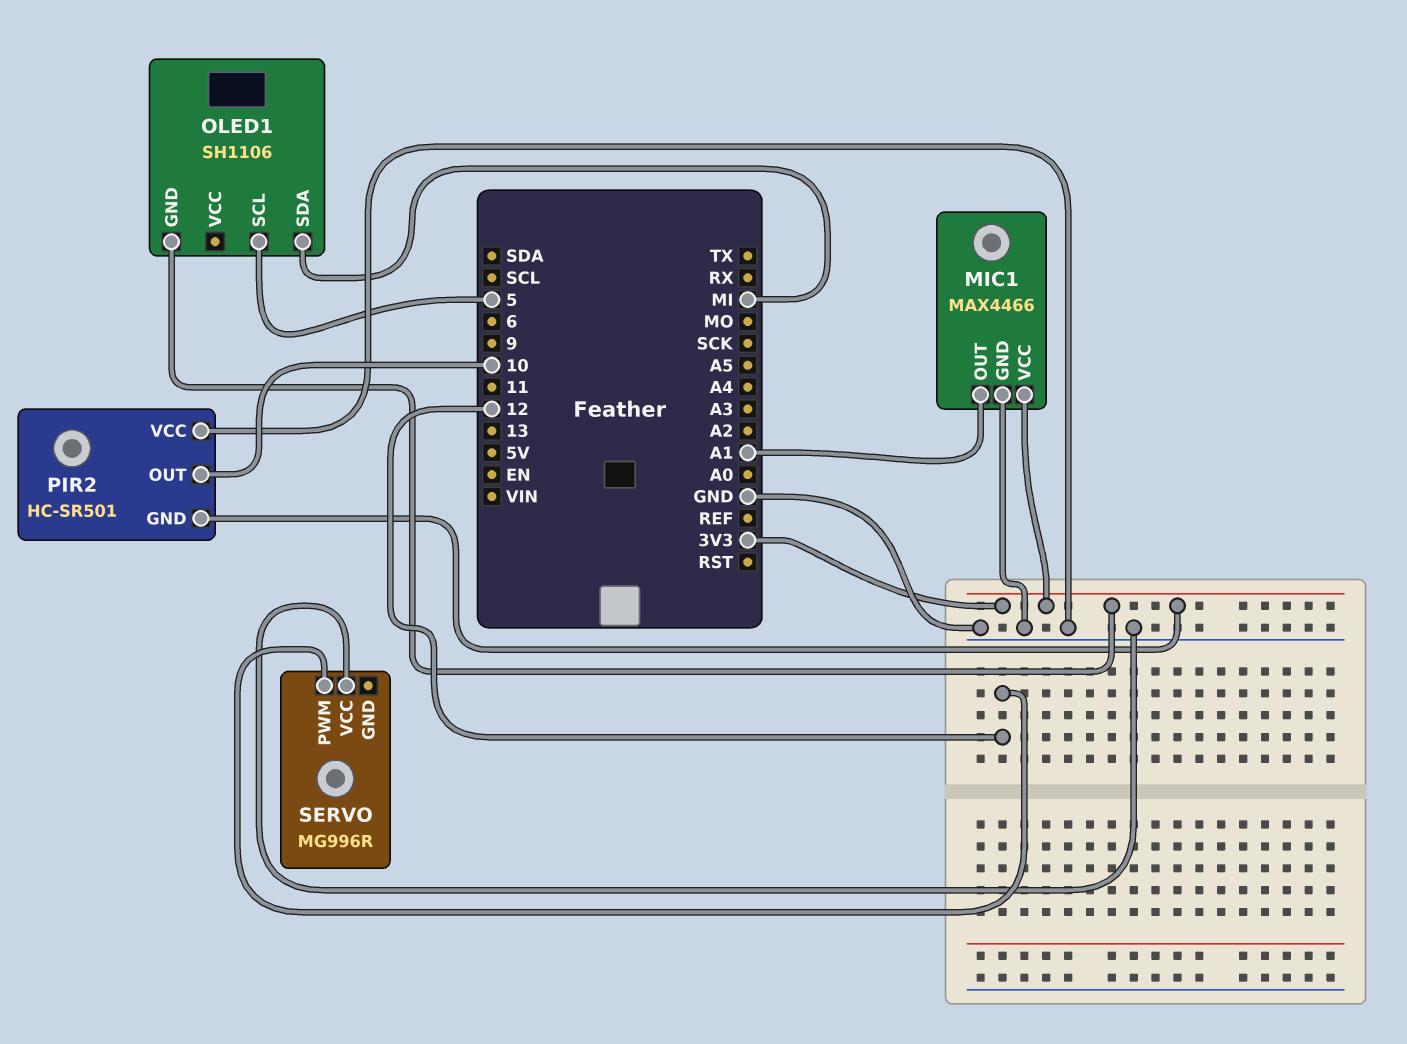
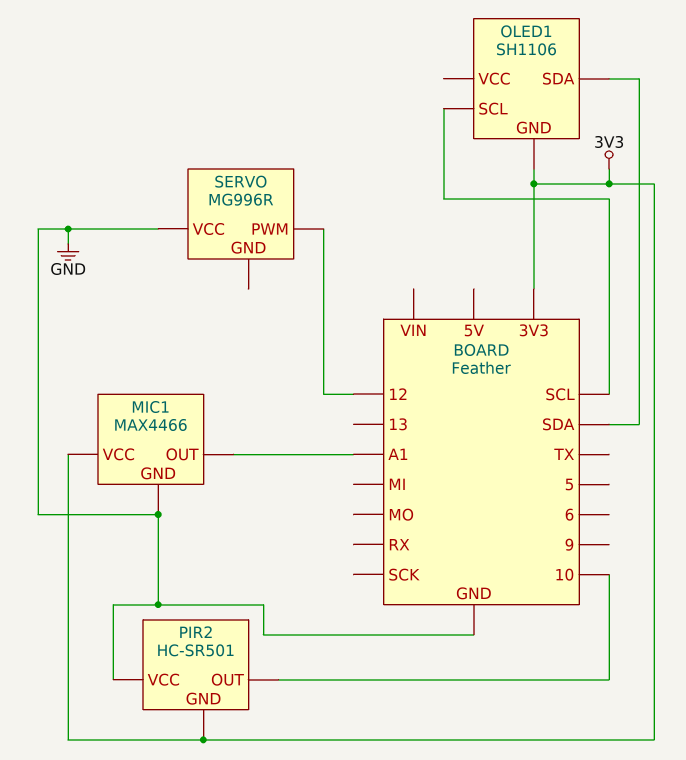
OLED1 pin SCL: 5 -> SCL
OLED1 pin SDA: MI -> SDA

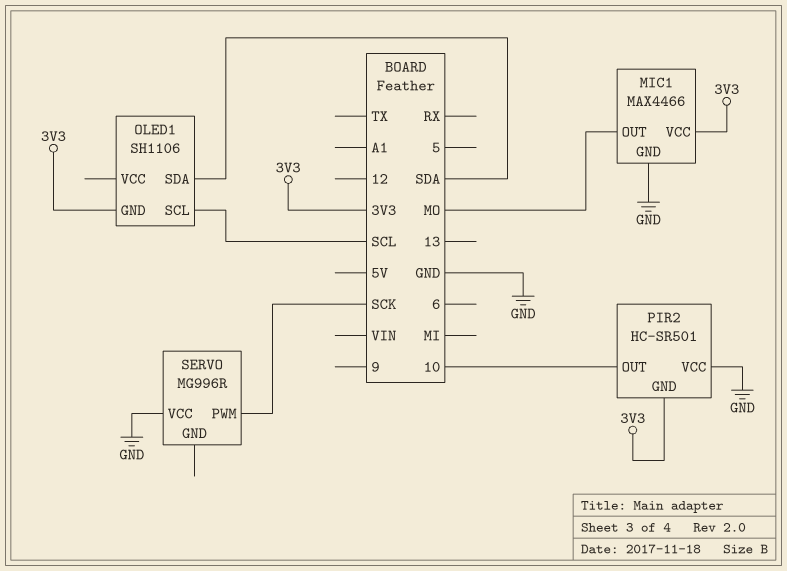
MIC1 pin OUT: A1 -> MO
SERVO pin PWM: 12 -> SCK

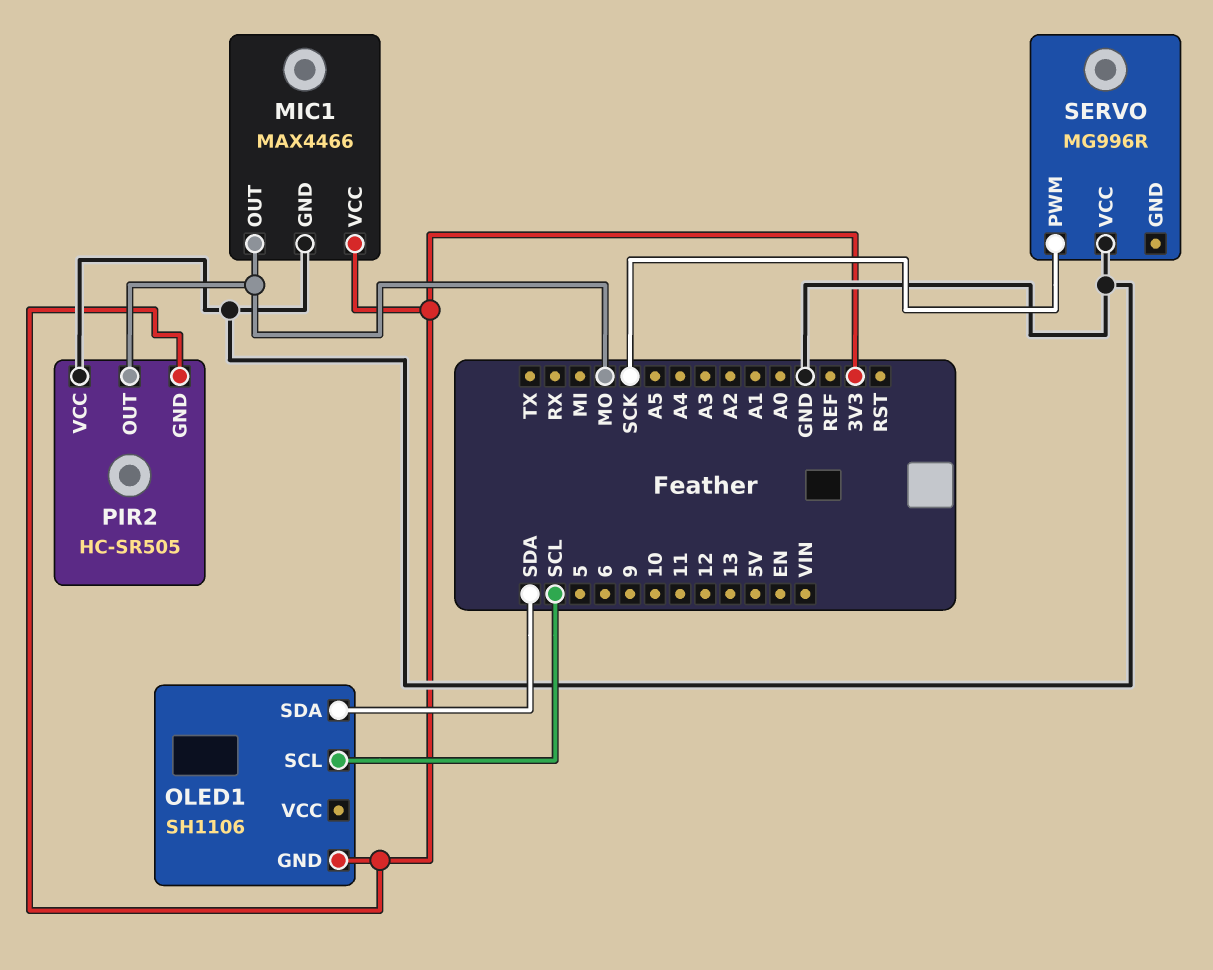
PIR2: HC-SR501 -> HC-SR505
PIR2 pin OUT: 10 -> MO

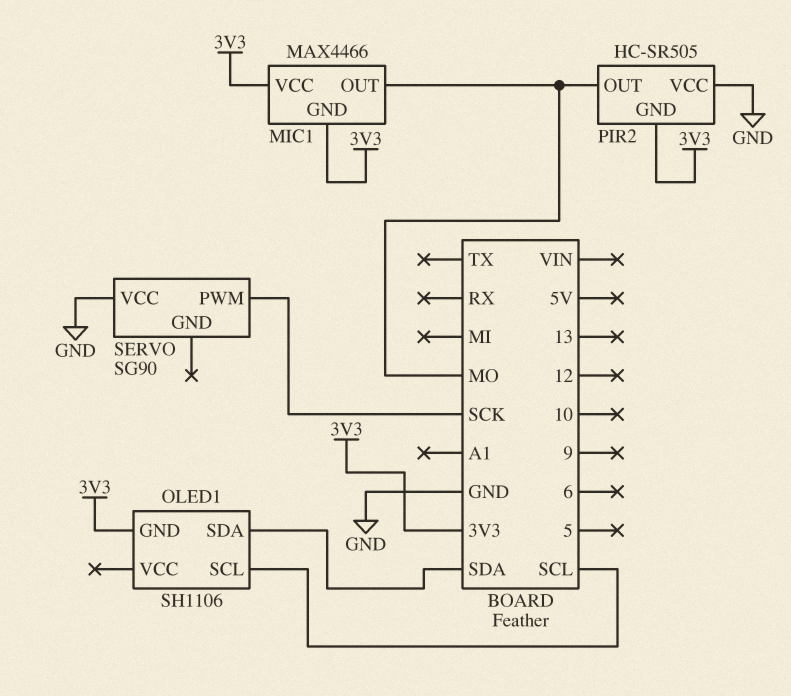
MIC1 pin GND: GND -> 3V3
SERVO: MG996R -> SG90

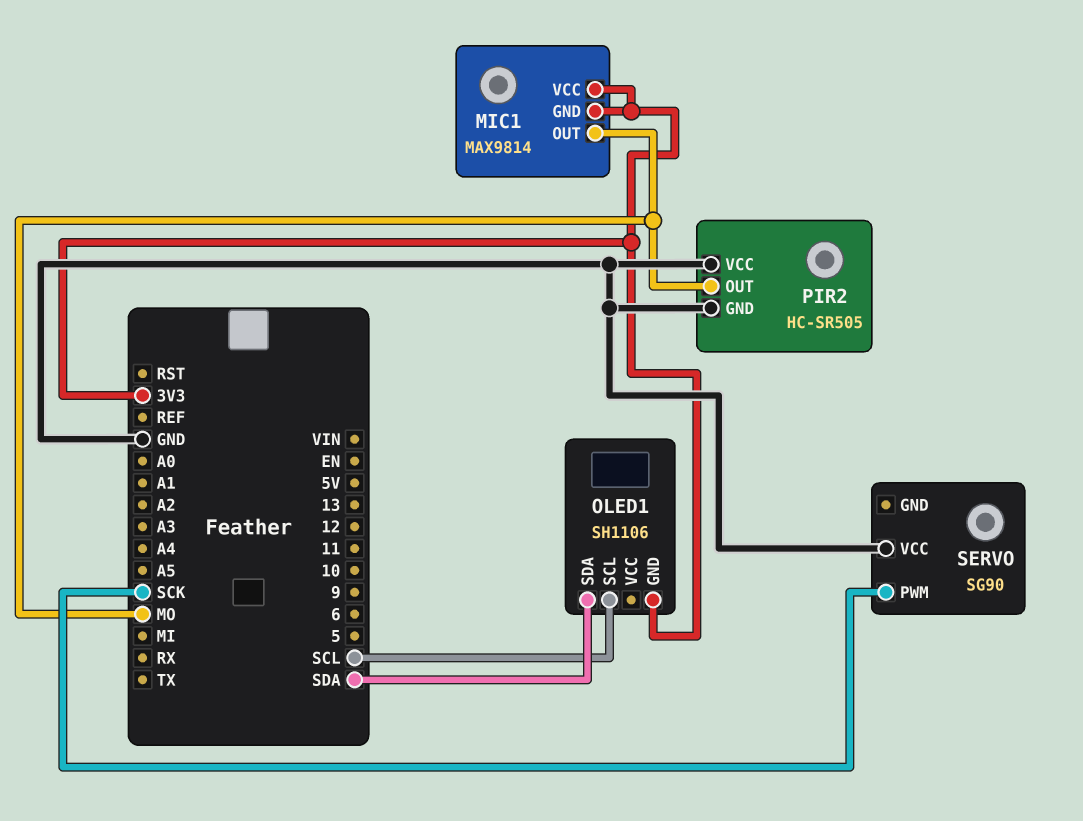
MIC1: MAX4466 -> MAX9814
PIR2 pin GND: 3V3 -> GND

